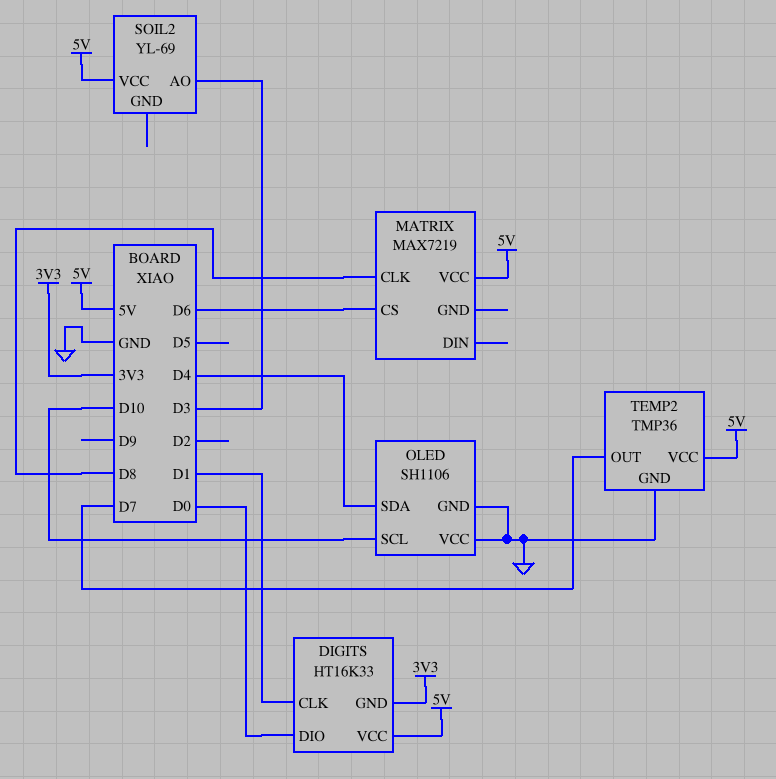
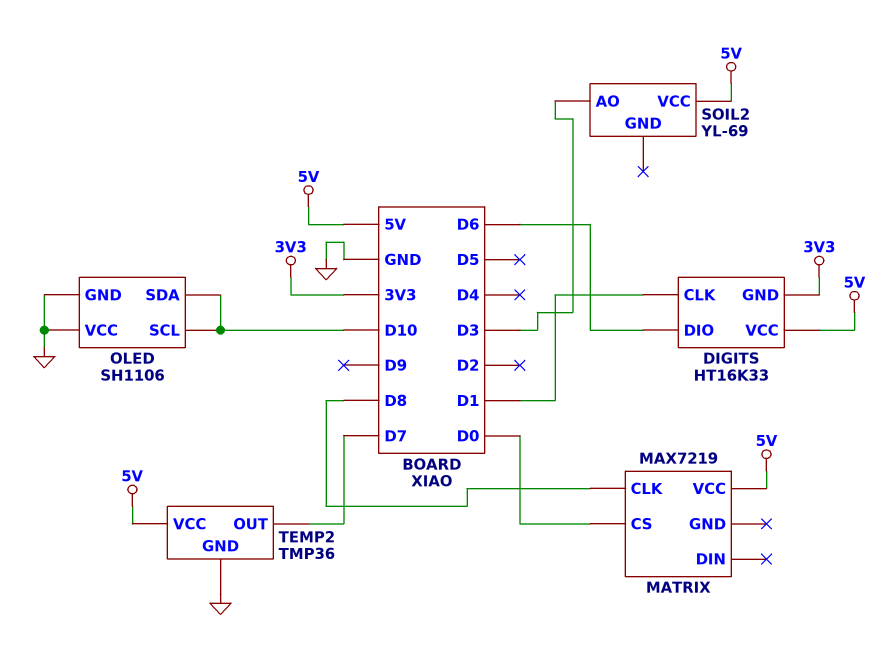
DIGITS pin DIO: D0 -> D6
MATRIX pin CS: D6 -> D0
OLED pin SDA: D4 -> D10

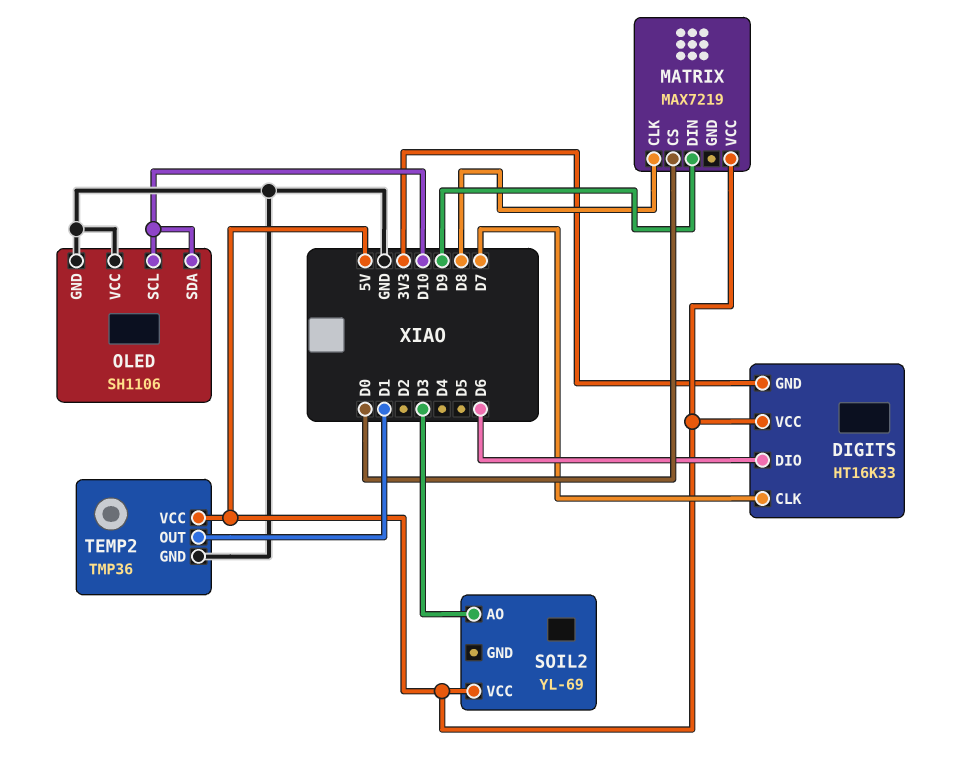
DIGITS pin CLK: D1 -> D7
MATRIX pin DIN: none -> D9
TEMP2 pin OUT: D7 -> D1

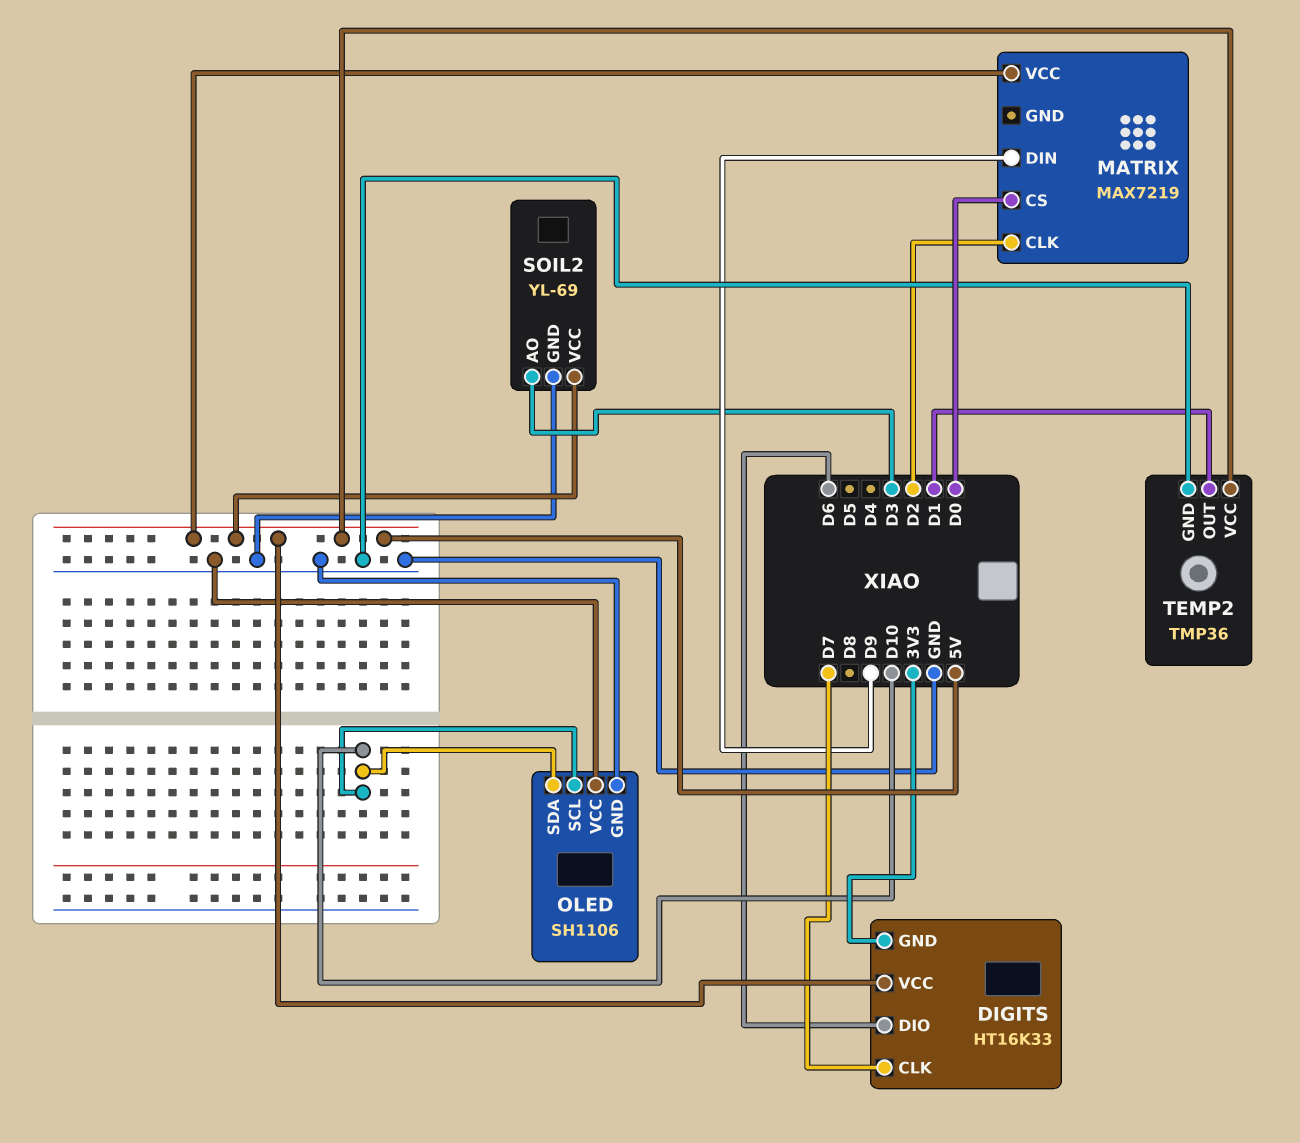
MATRIX pin CLK: D8 -> D2
SOIL2 pin GND: none -> GND

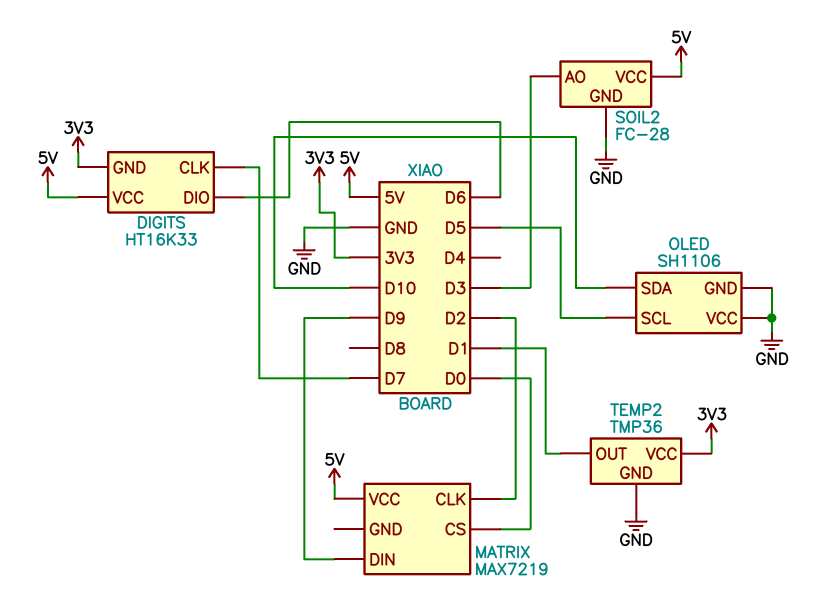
OLED pin SCL: D10 -> D5
SOIL2: YL-69 -> FC-28
TEMP2 pin VCC: 5V -> 3V3

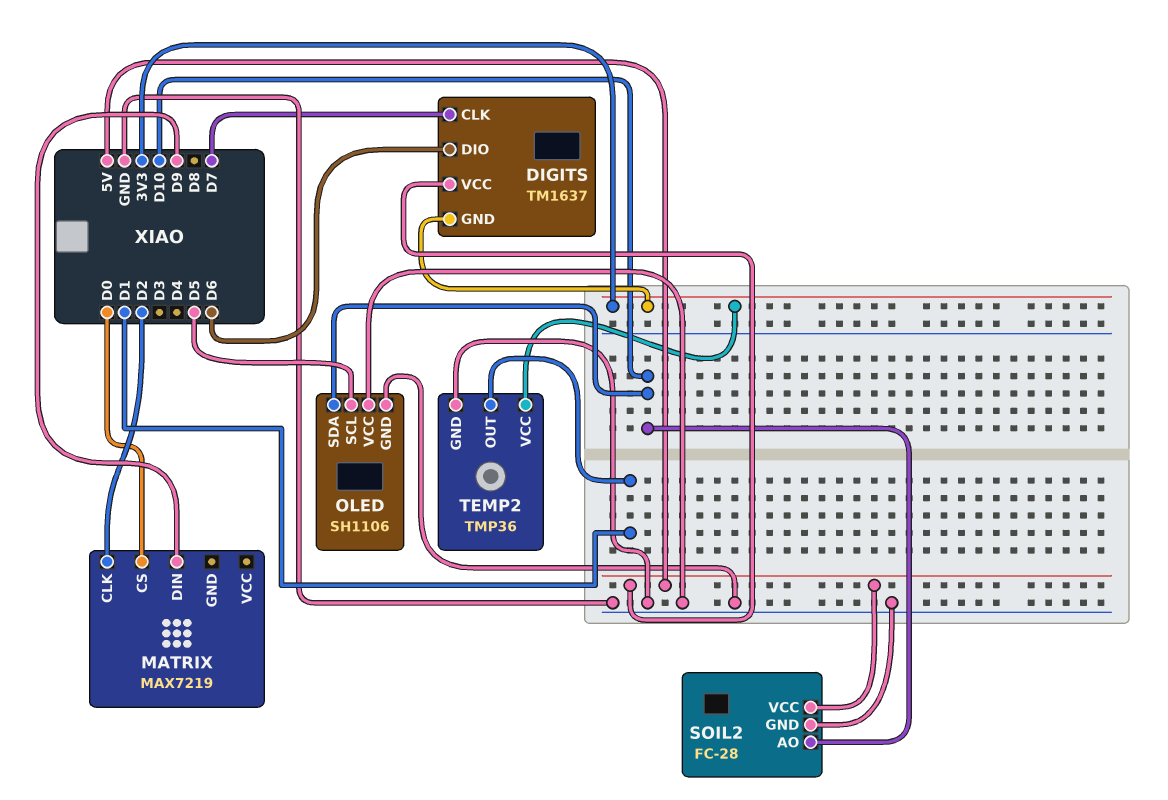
DIGITS: HT16K33 -> TM1637
MATRIX pin VCC: 5V -> none
SOIL2 pin AO: D3 -> D10

